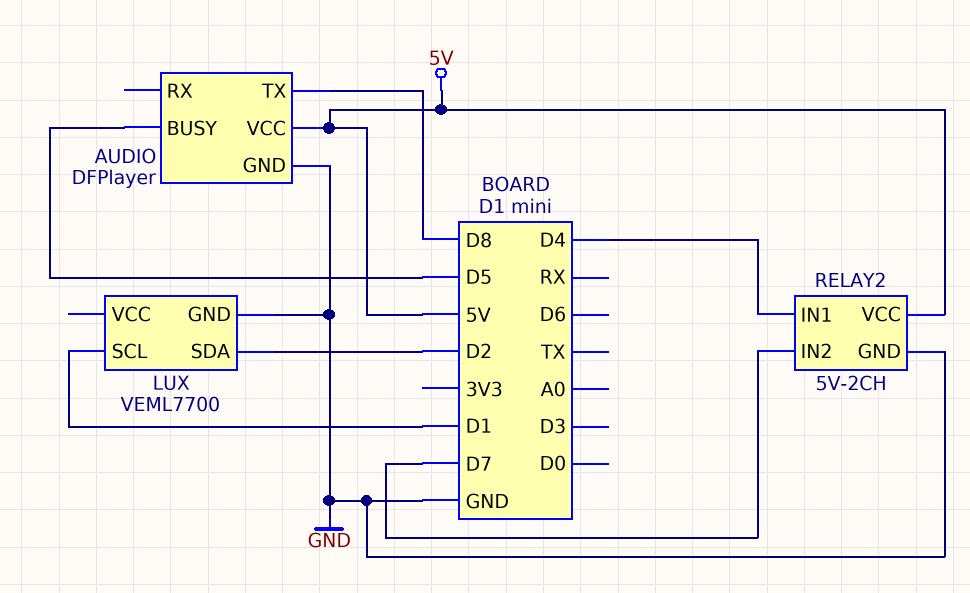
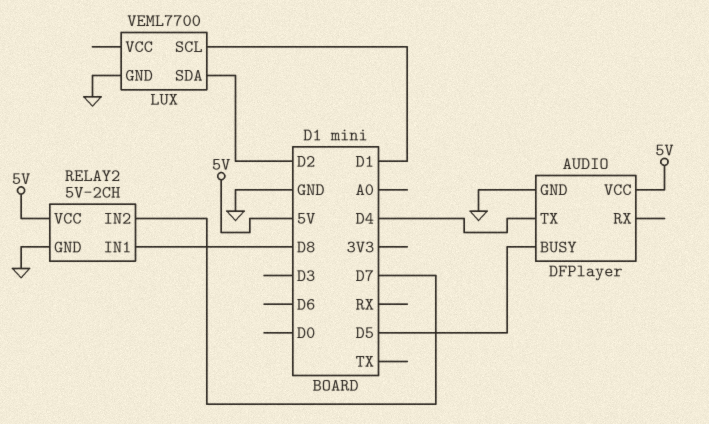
AUDIO pin TX: D8 -> D4
RELAY2 pin IN1: D4 -> D8

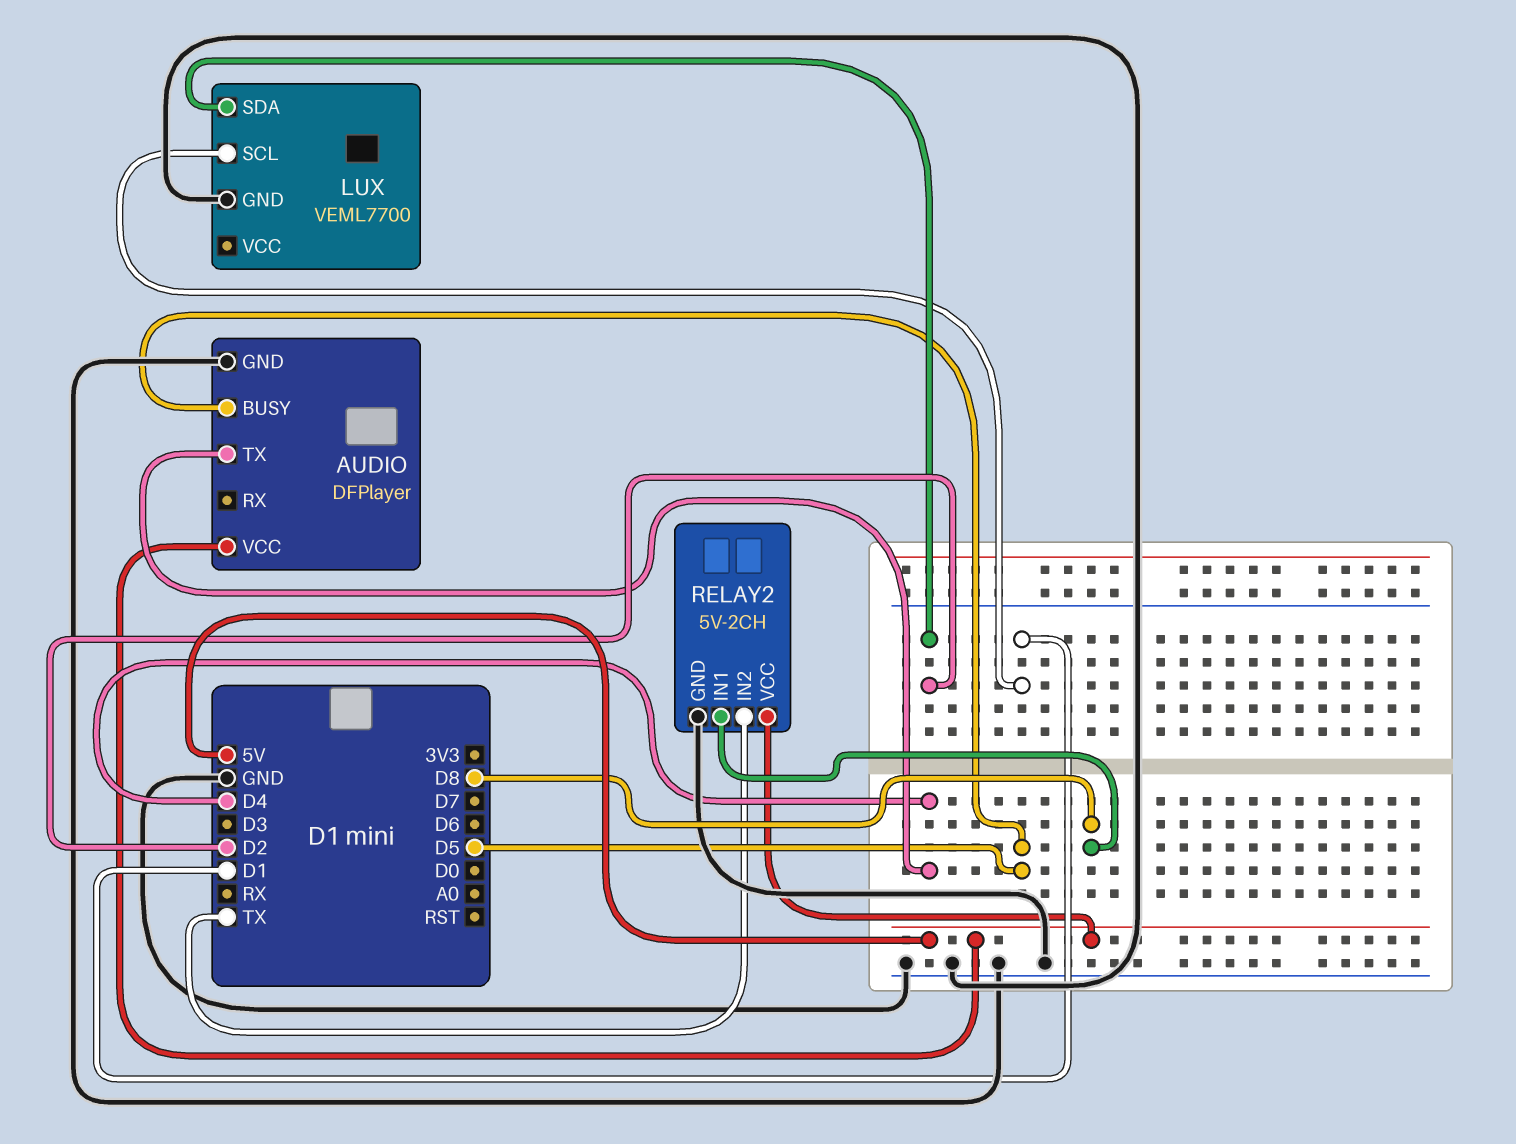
RELAY2 pin IN2: D7 -> TX

